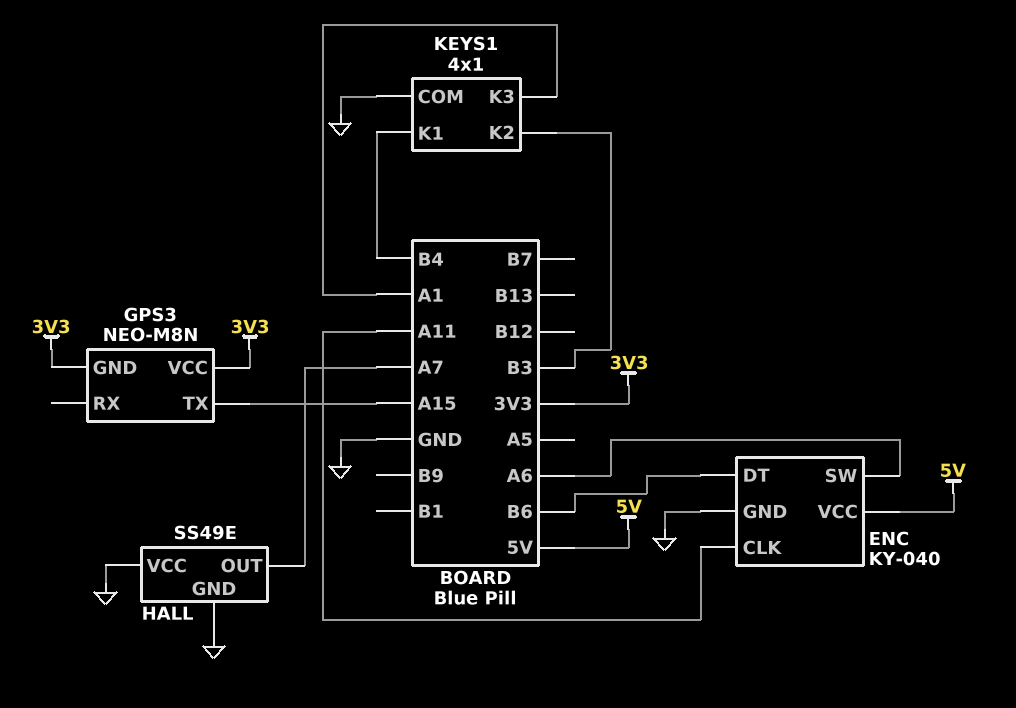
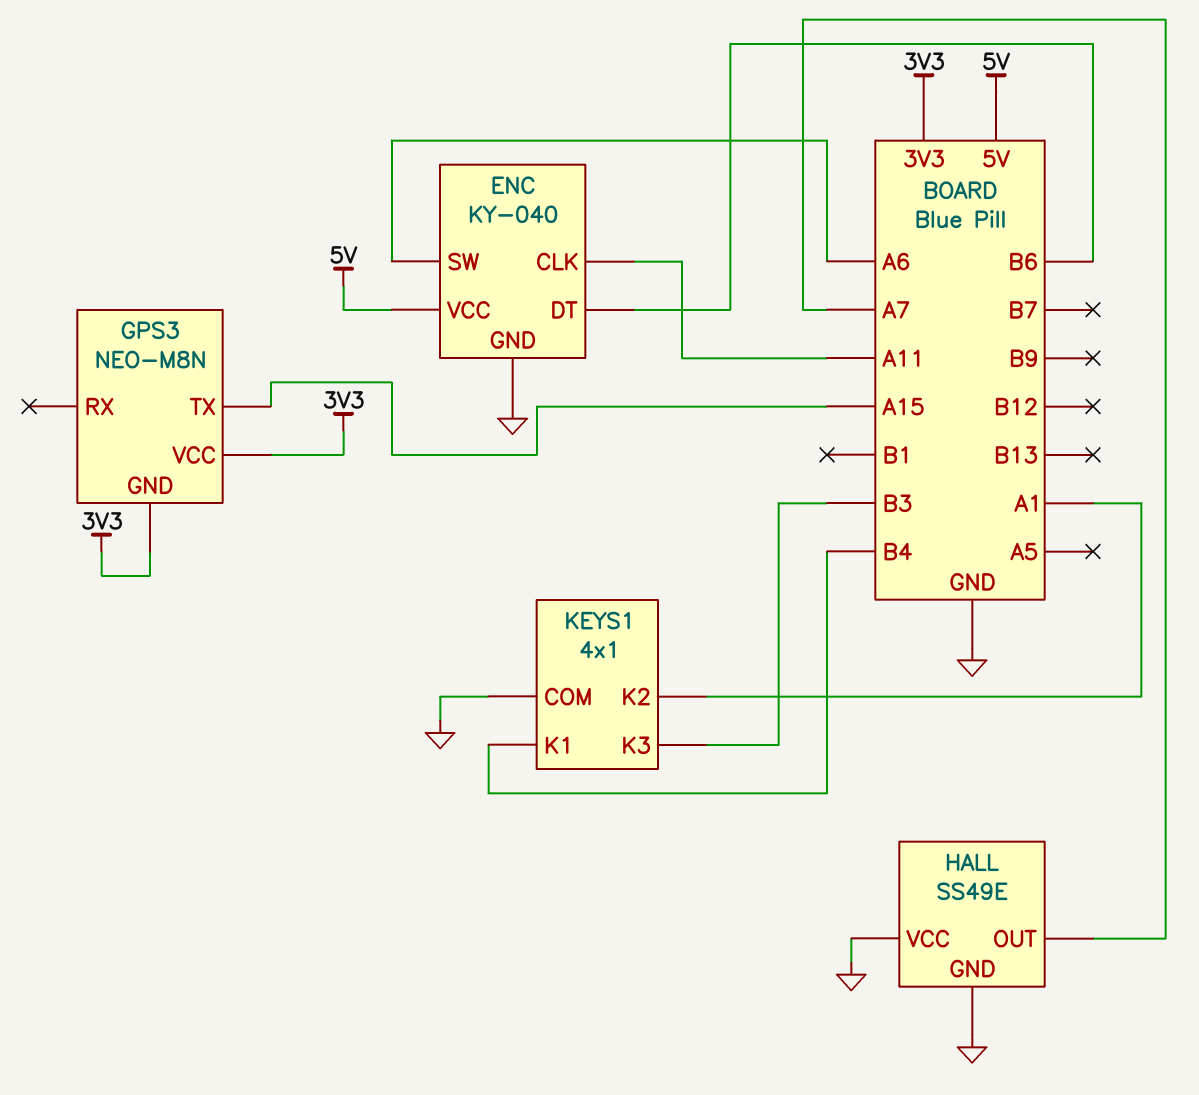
KEYS1 pin K2: B3 -> A1
KEYS1 pin K3: A1 -> B3

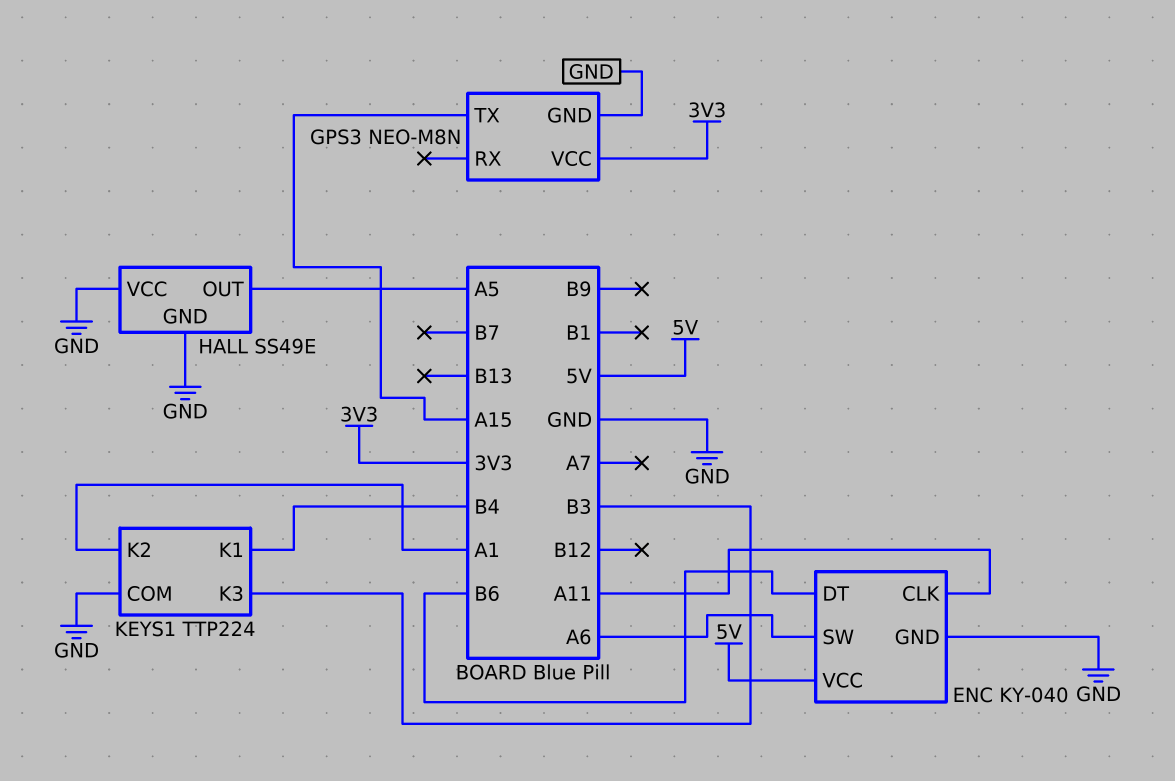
GPS3 pin GND: 3V3 -> GND
HALL pin OUT: A7 -> A5
KEYS1: 4x1 -> TTP224

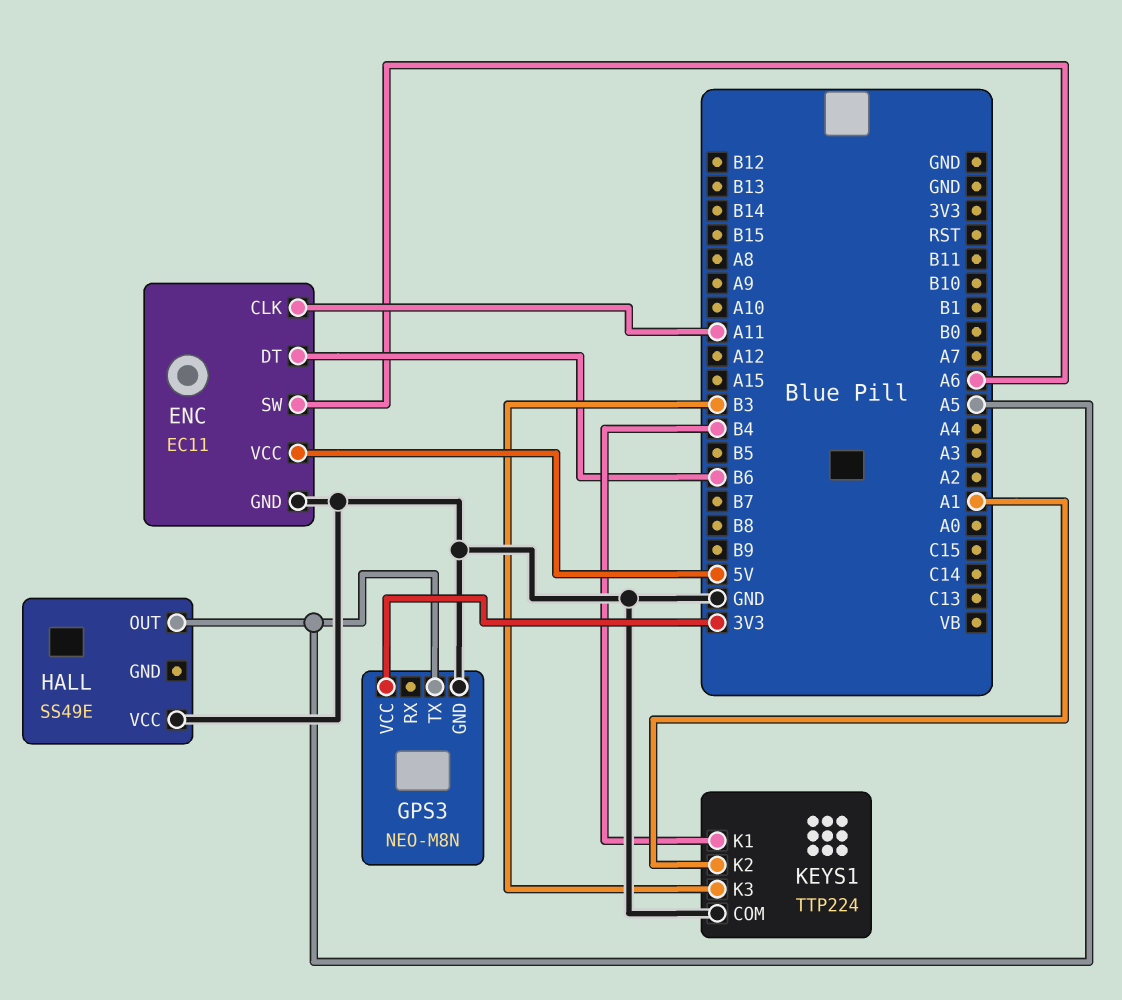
ENC: KY-040 -> EC11
GPS3 pin TX: A15 -> A5
HALL pin GND: GND -> none

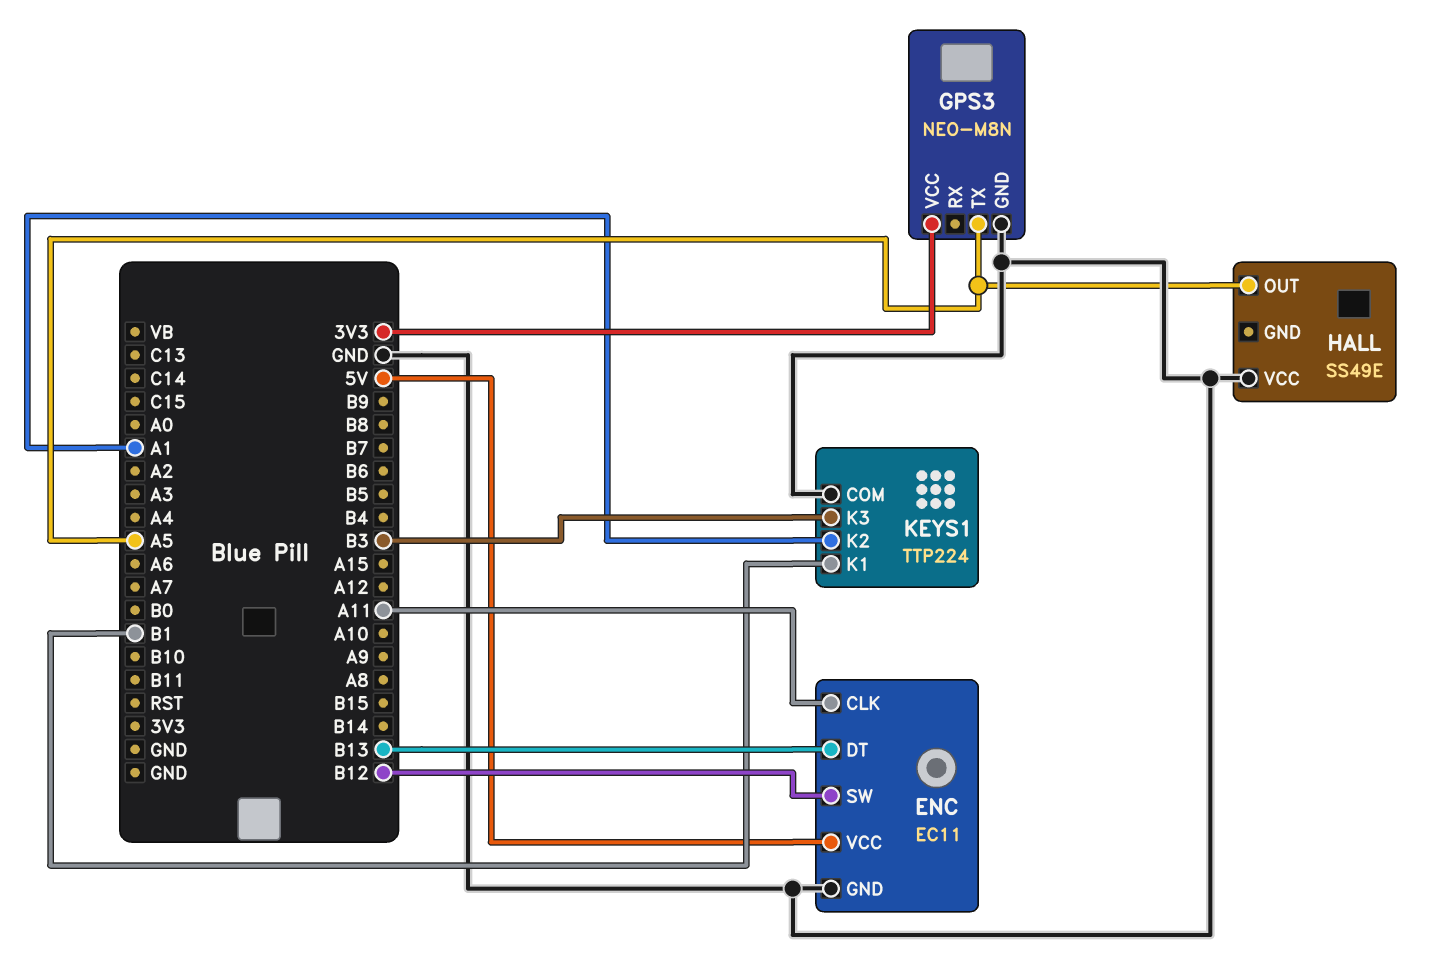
ENC pin DT: B6 -> B13
ENC pin SW: A6 -> B12
KEYS1 pin K1: B4 -> B1

